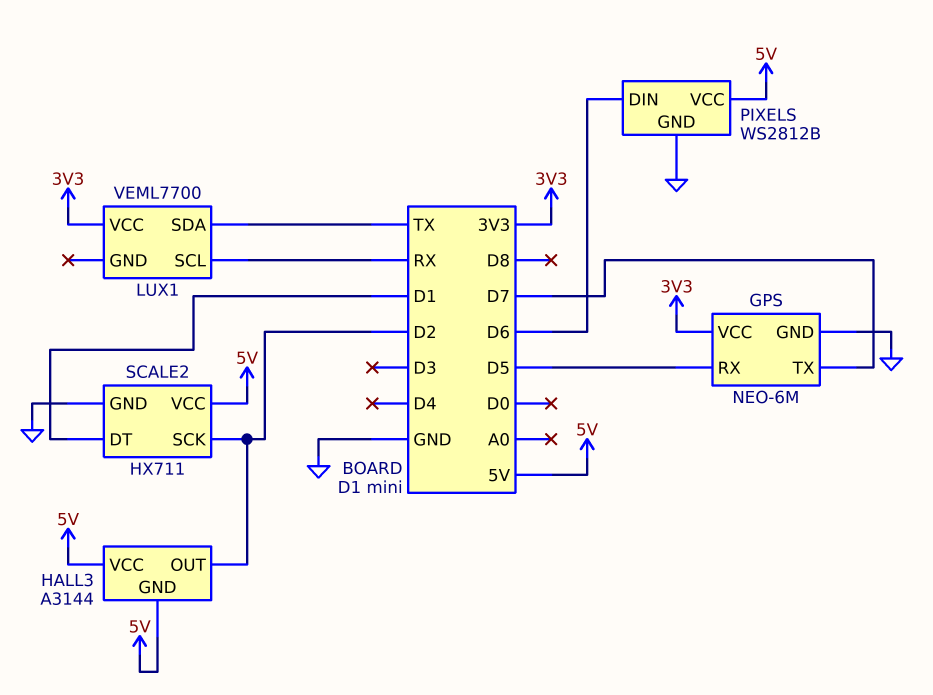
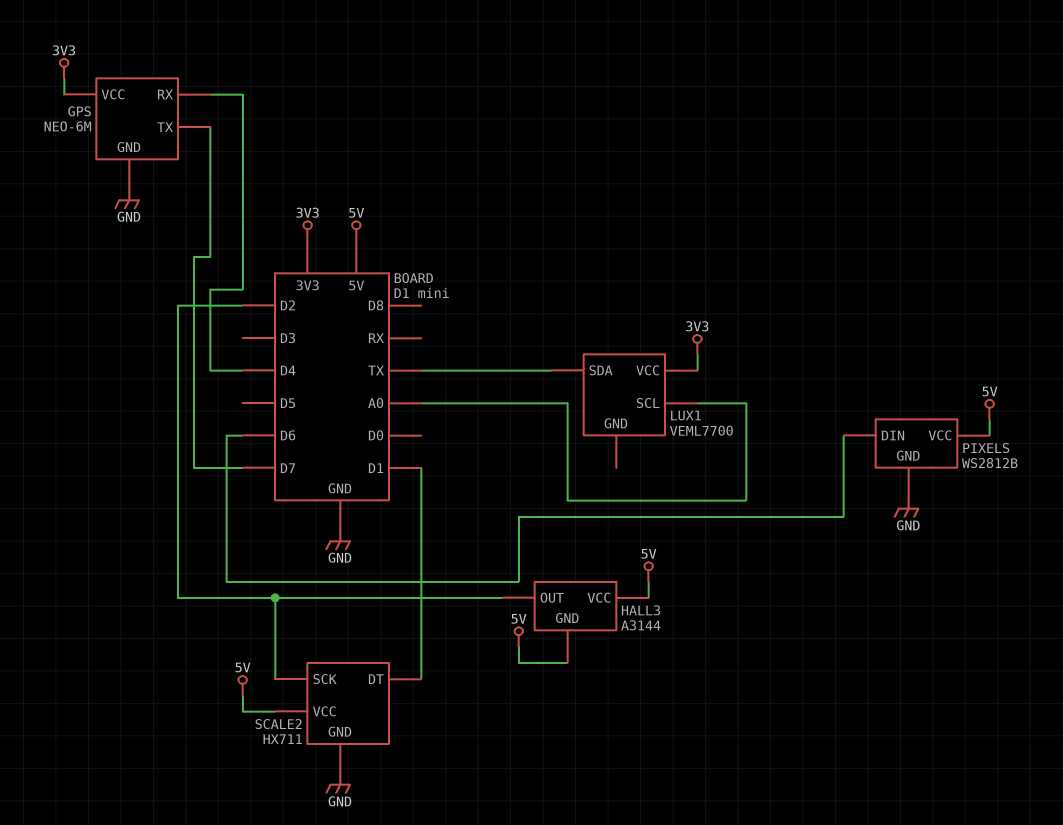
GPS pin RX: D5 -> D4
LUX1 pin SCL: RX -> A0

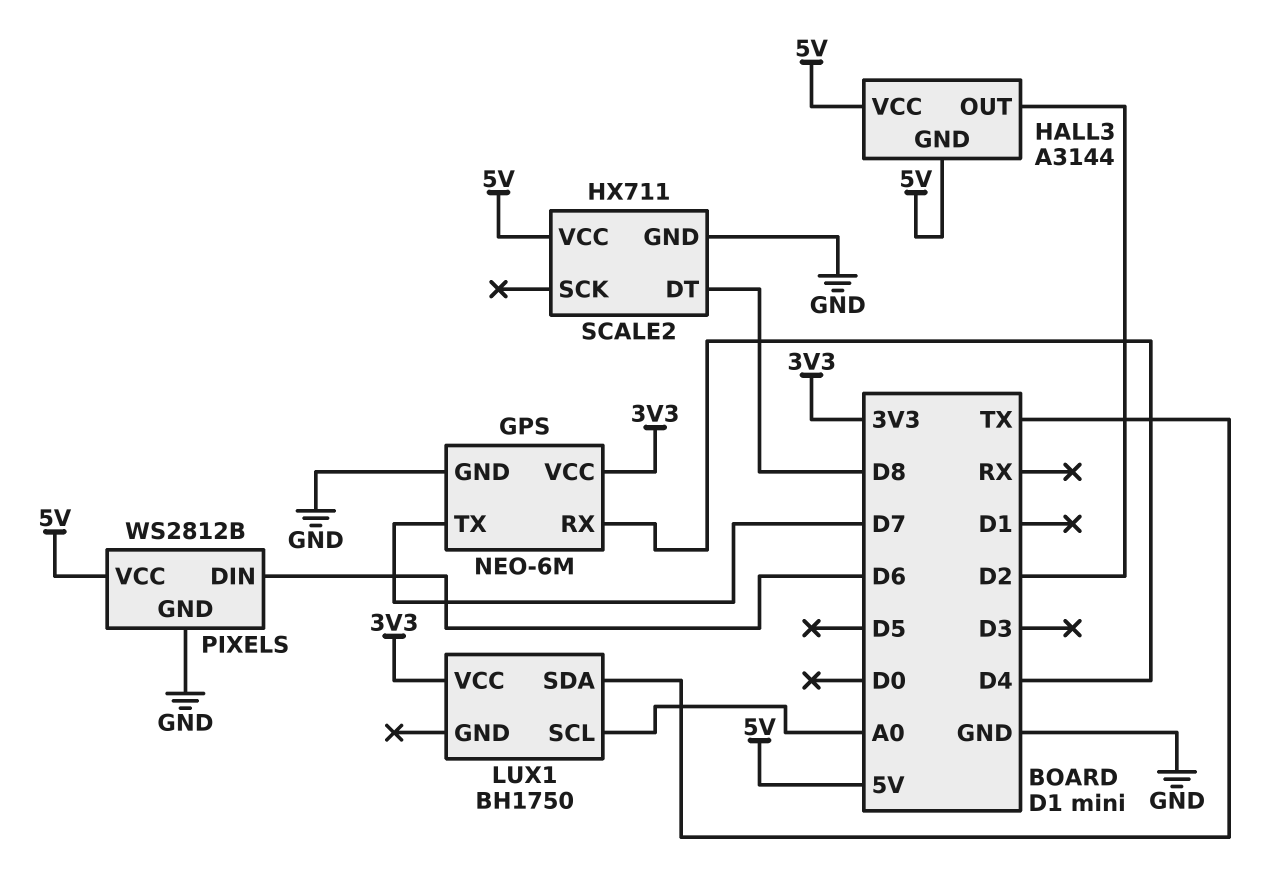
LUX1: VEML7700 -> BH1750
SCALE2 pin DT: D1 -> D8
SCALE2 pin SCK: D2 -> none

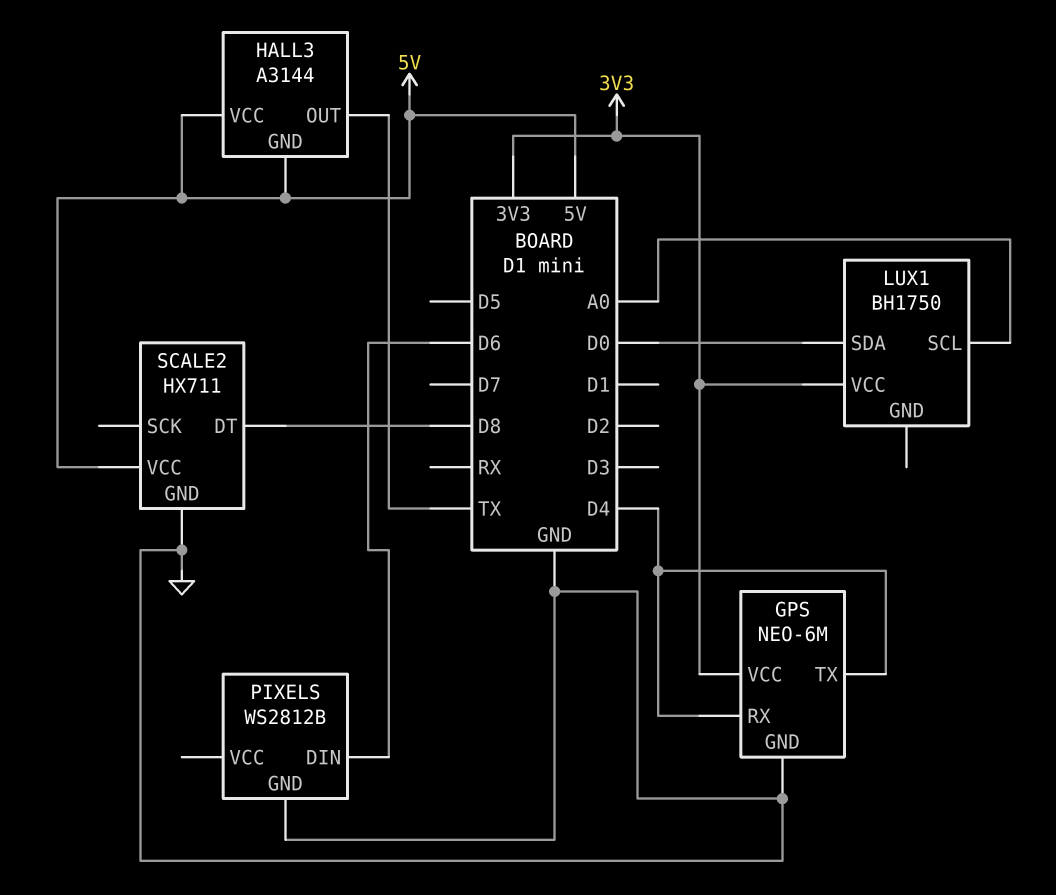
GPS pin TX: D7 -> D4
HALL3 pin OUT: D2 -> TX
LUX1 pin SDA: TX -> D0
PIXELS pin VCC: 5V -> none

